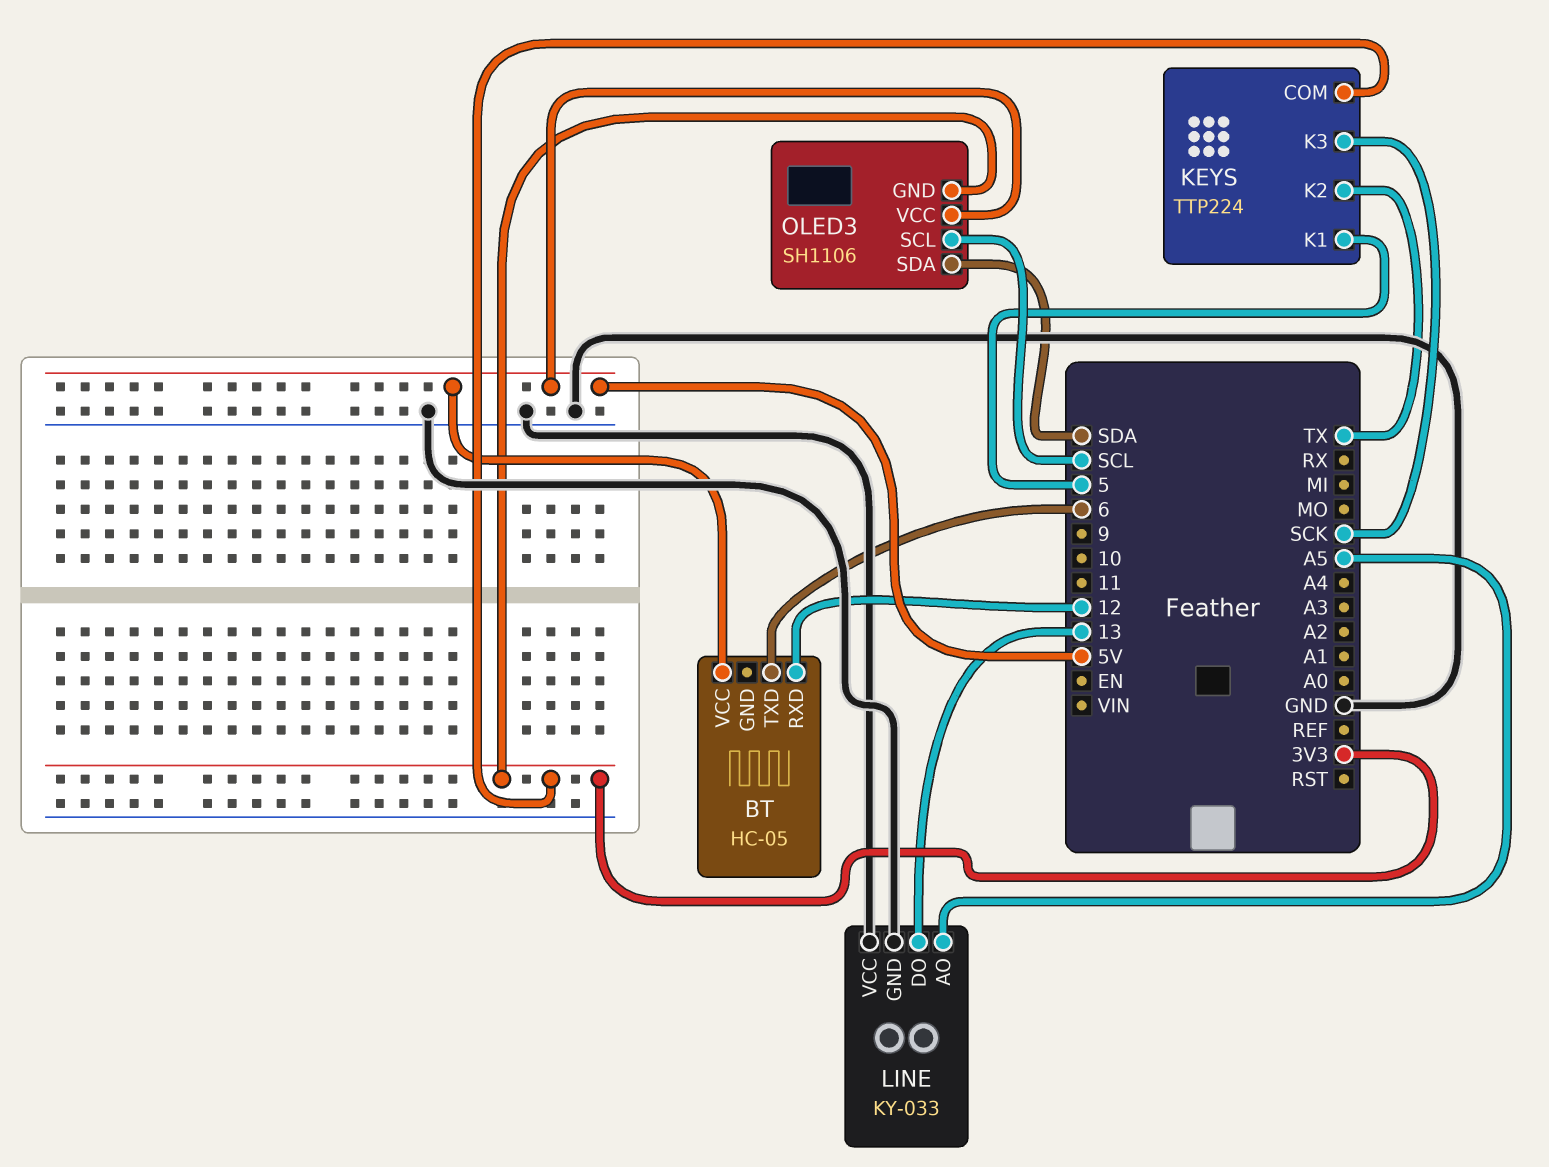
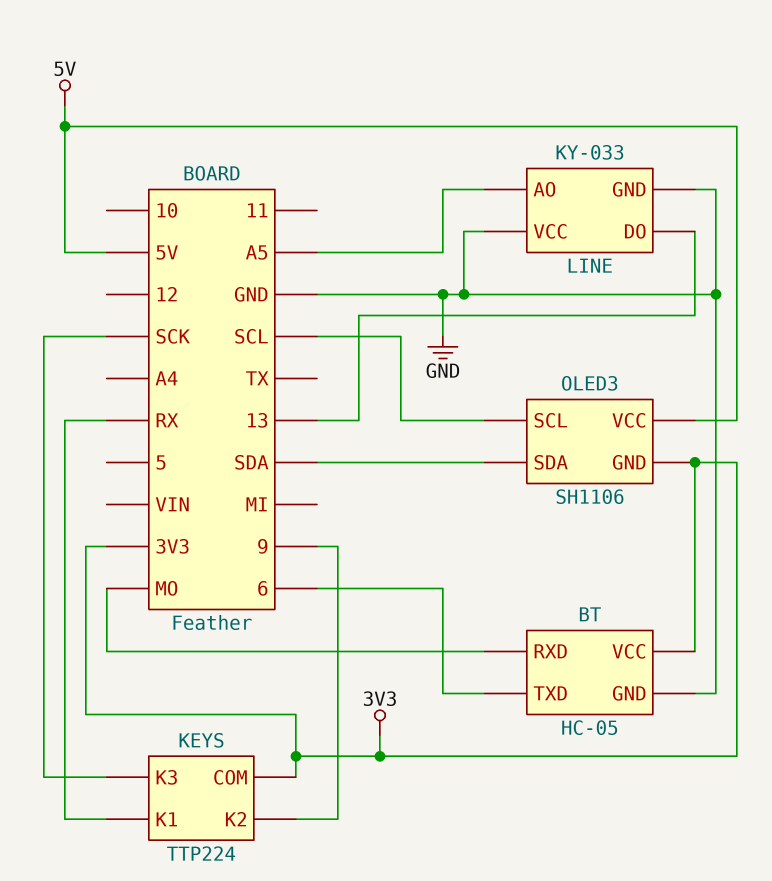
BT pin GND: none -> GND
BT pin RXD: 12 -> MO
BT pin VCC: 5V -> 3V3
KEYS pin K1: 5 -> RX
KEYS pin K2: TX -> 9

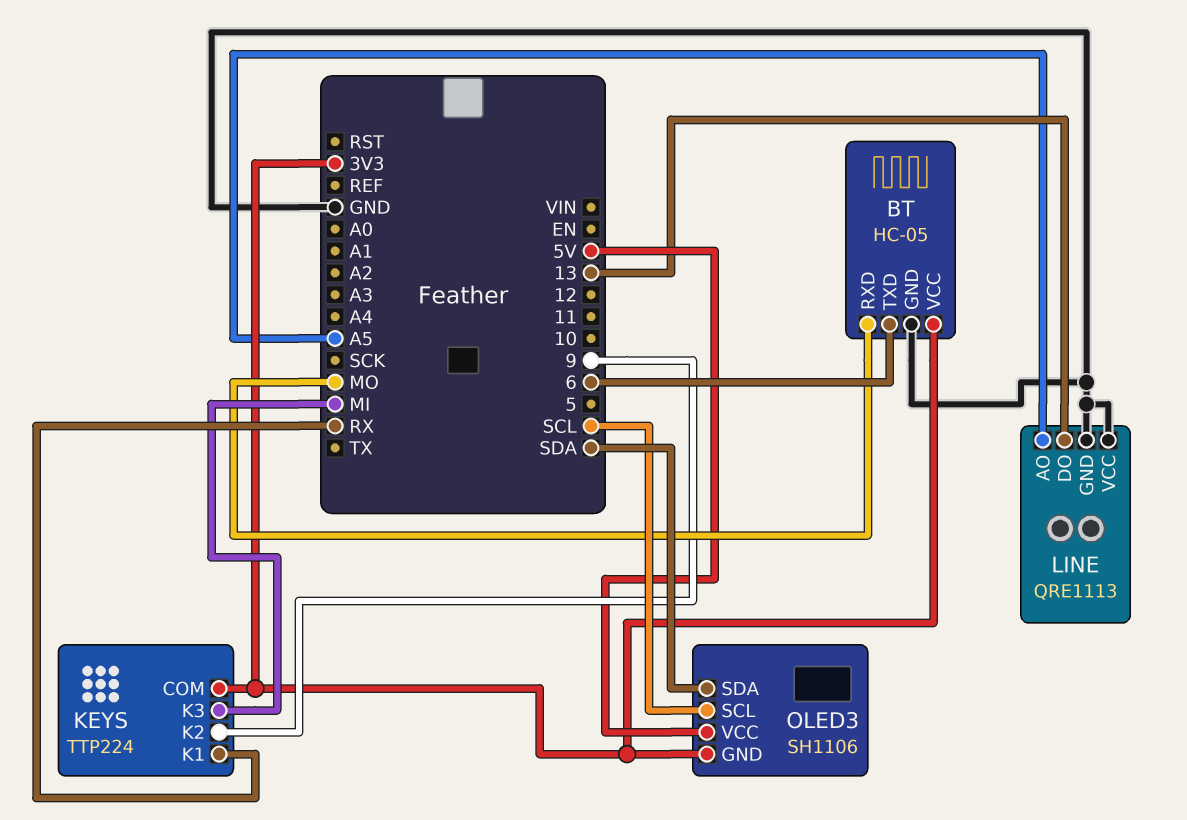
KEYS pin K3: SCK -> MI
LINE: KY-033 -> QRE1113

